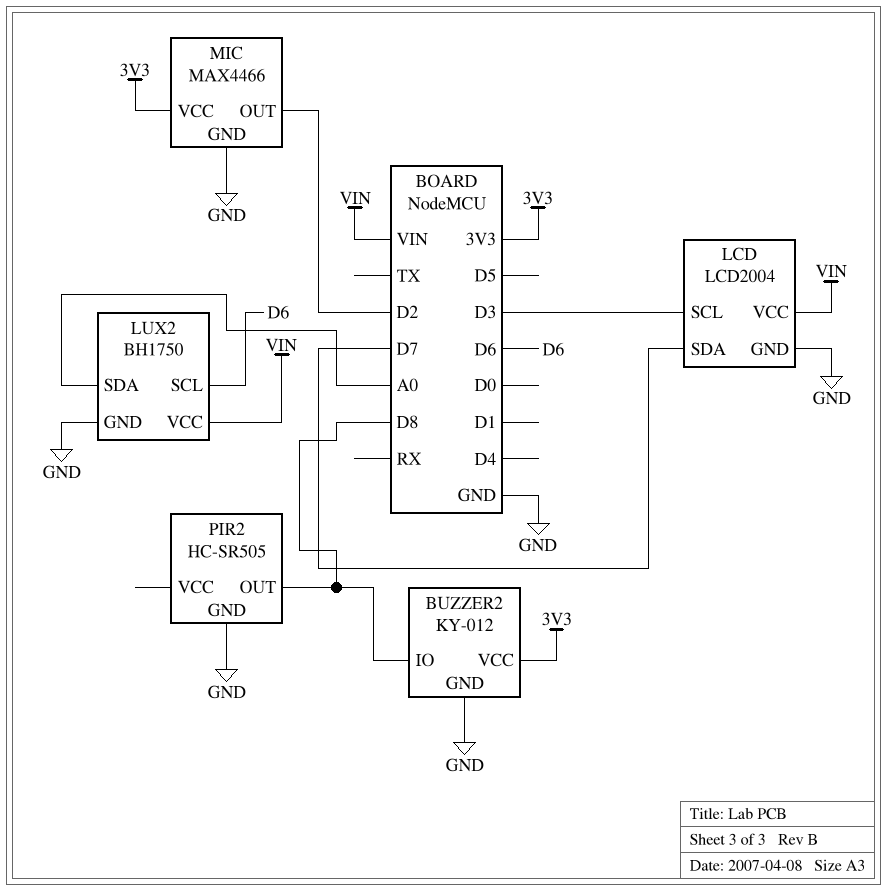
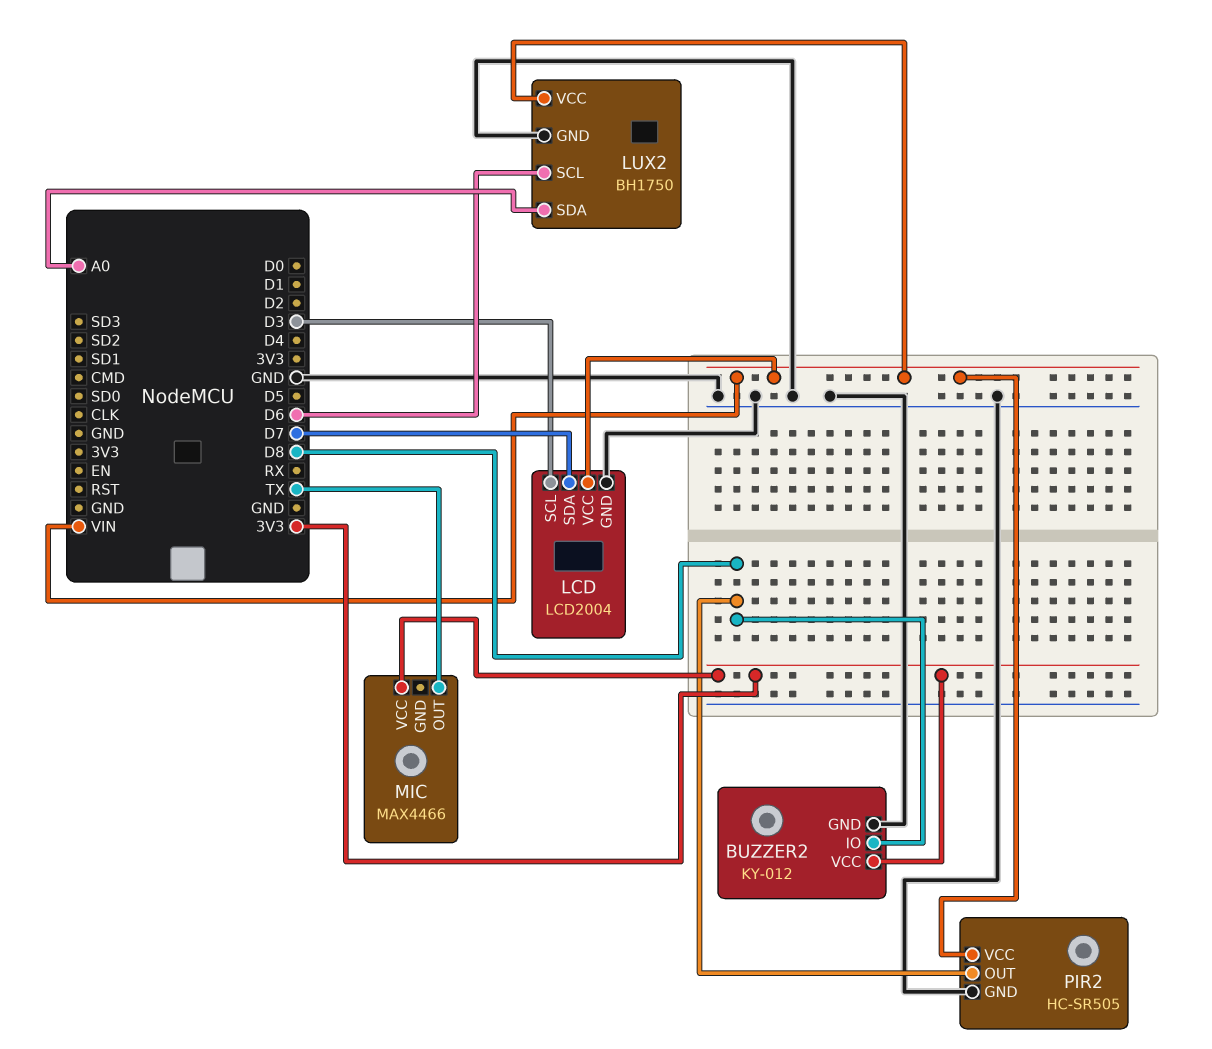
MIC pin GND: GND -> none
MIC pin OUT: D2 -> TX
PIR2 pin VCC: none -> VIN

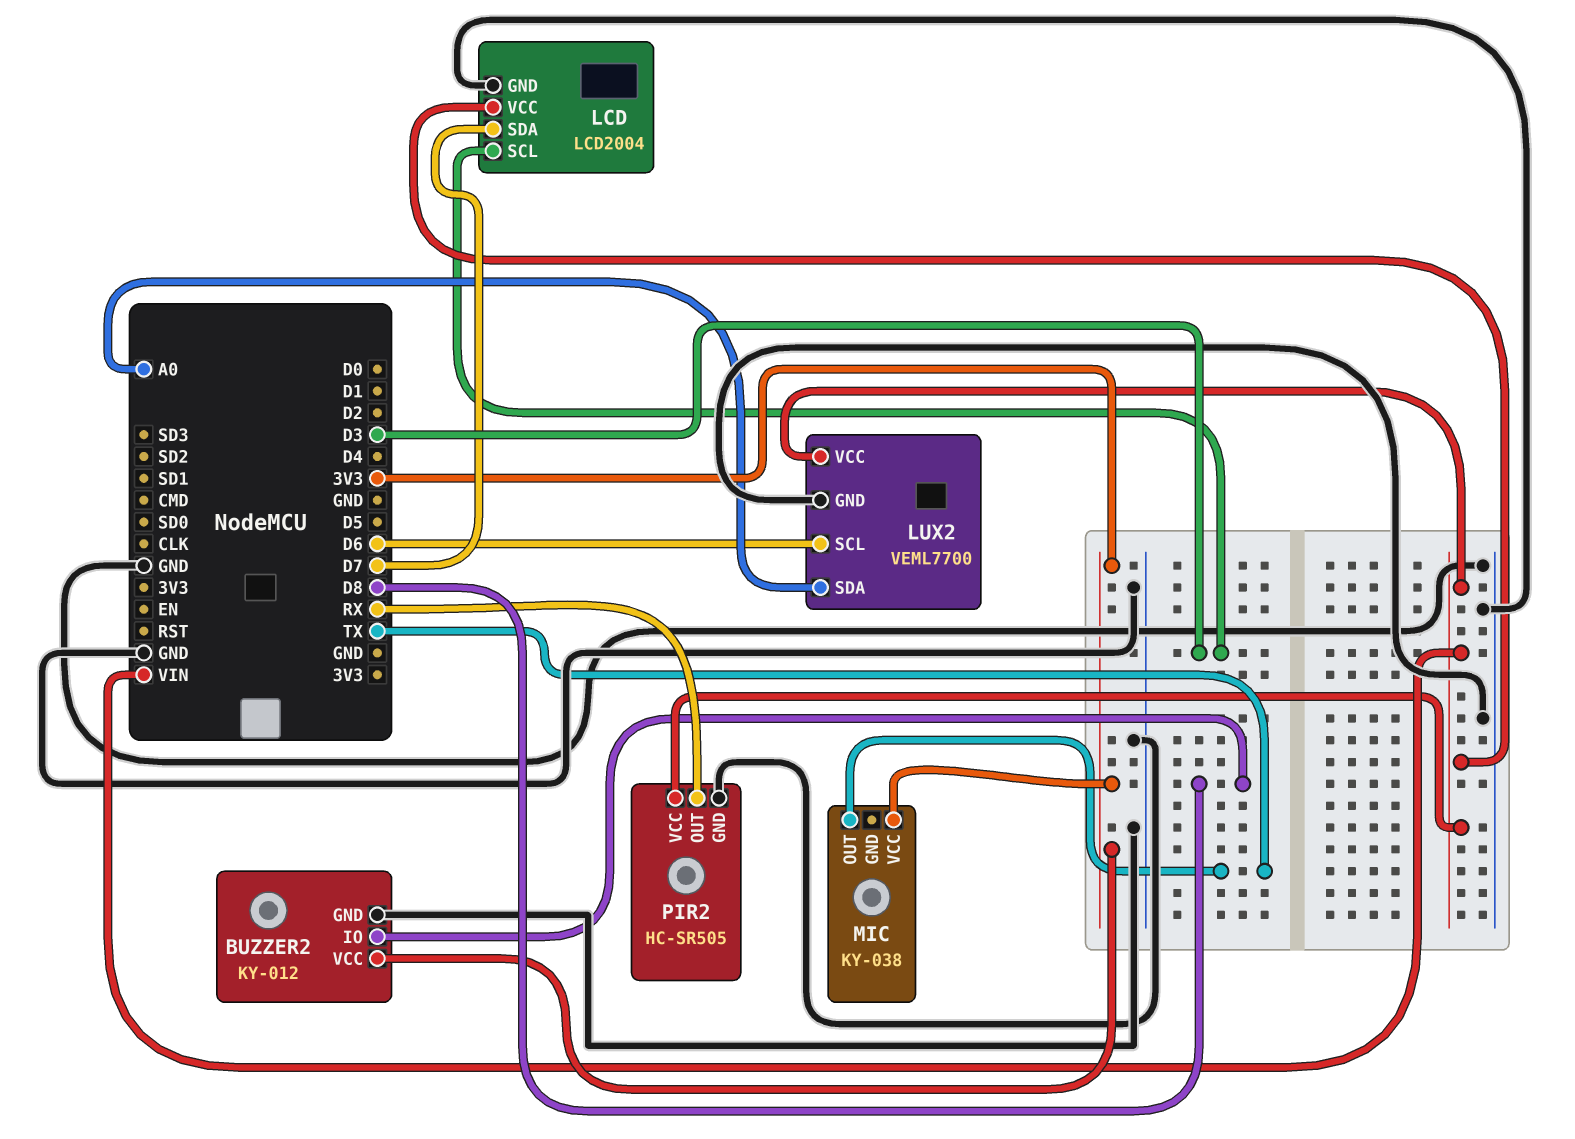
LUX2: BH1750 -> VEML7700
MIC: MAX4466 -> KY-038
PIR2 pin OUT: D8 -> RX

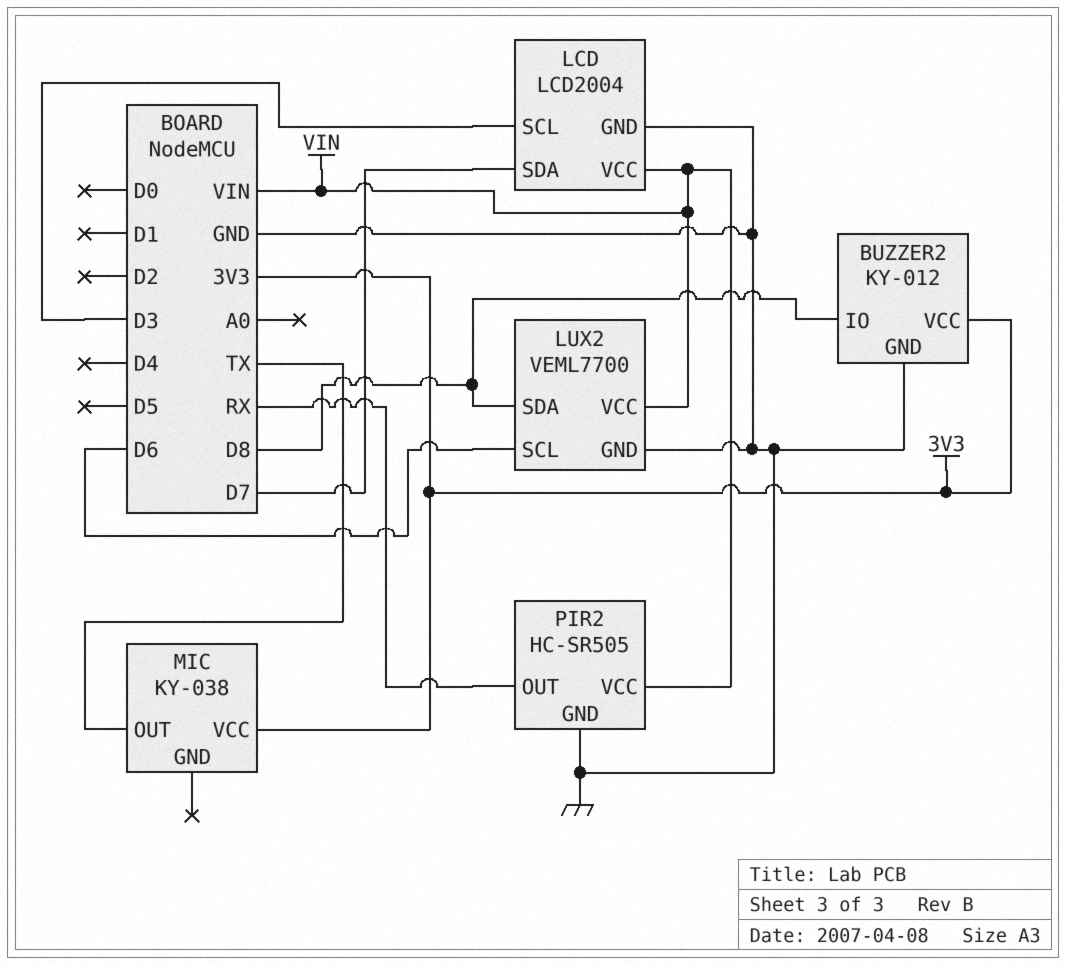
LUX2 pin SDA: A0 -> D8

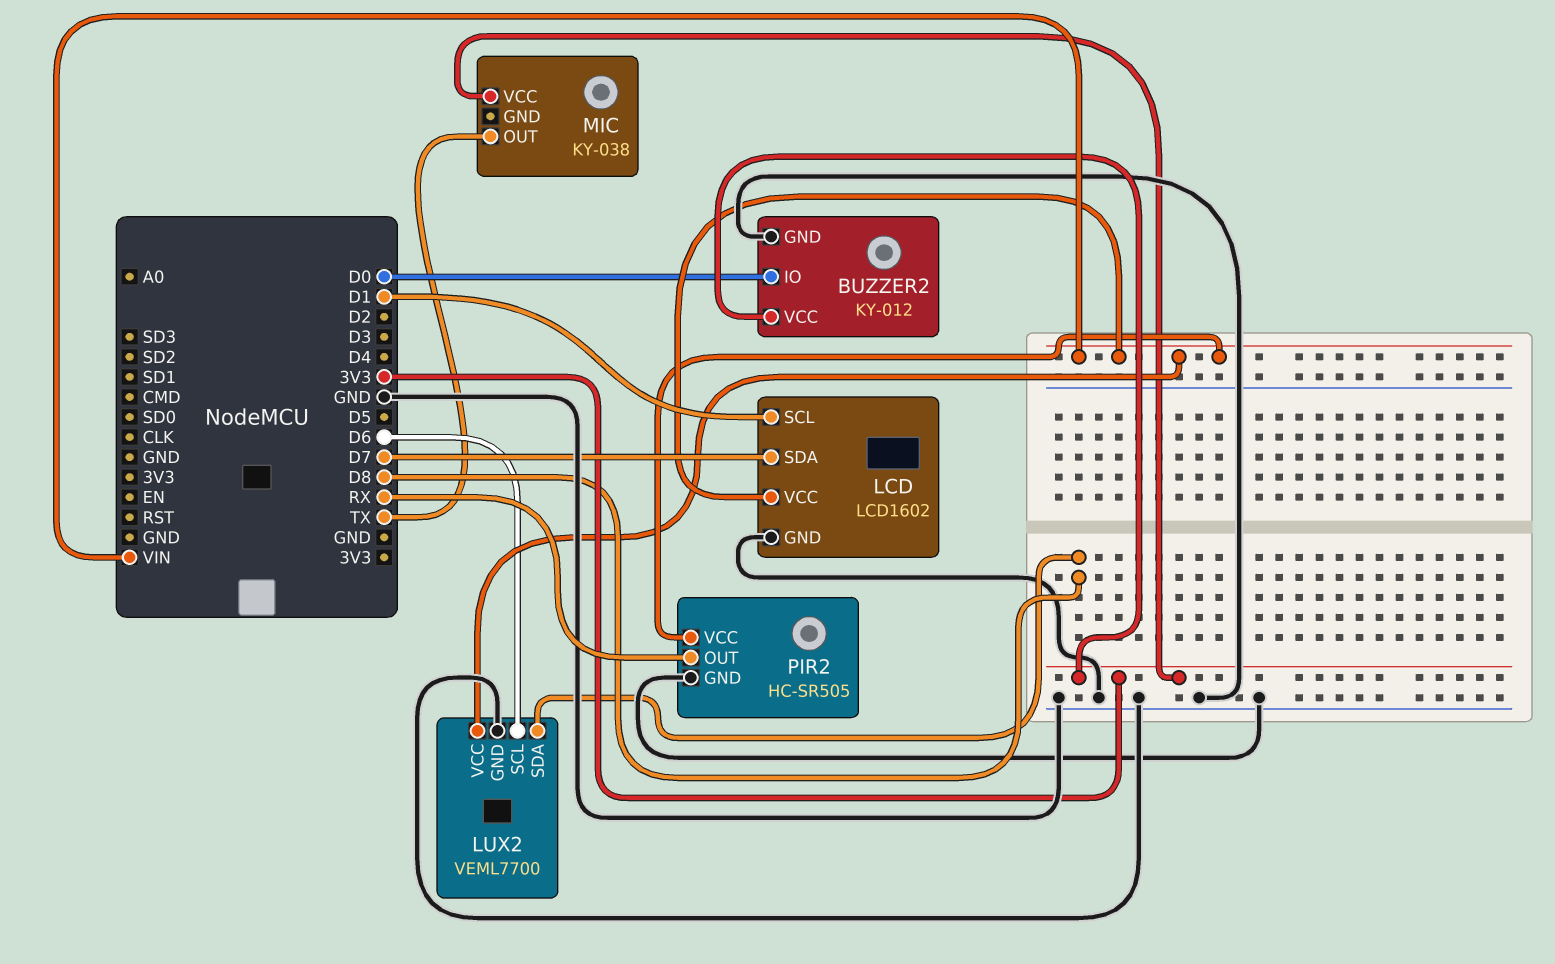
BUZZER2 pin IO: D8 -> D0
LCD: LCD2004 -> LCD1602
LCD pin SCL: D3 -> D1

